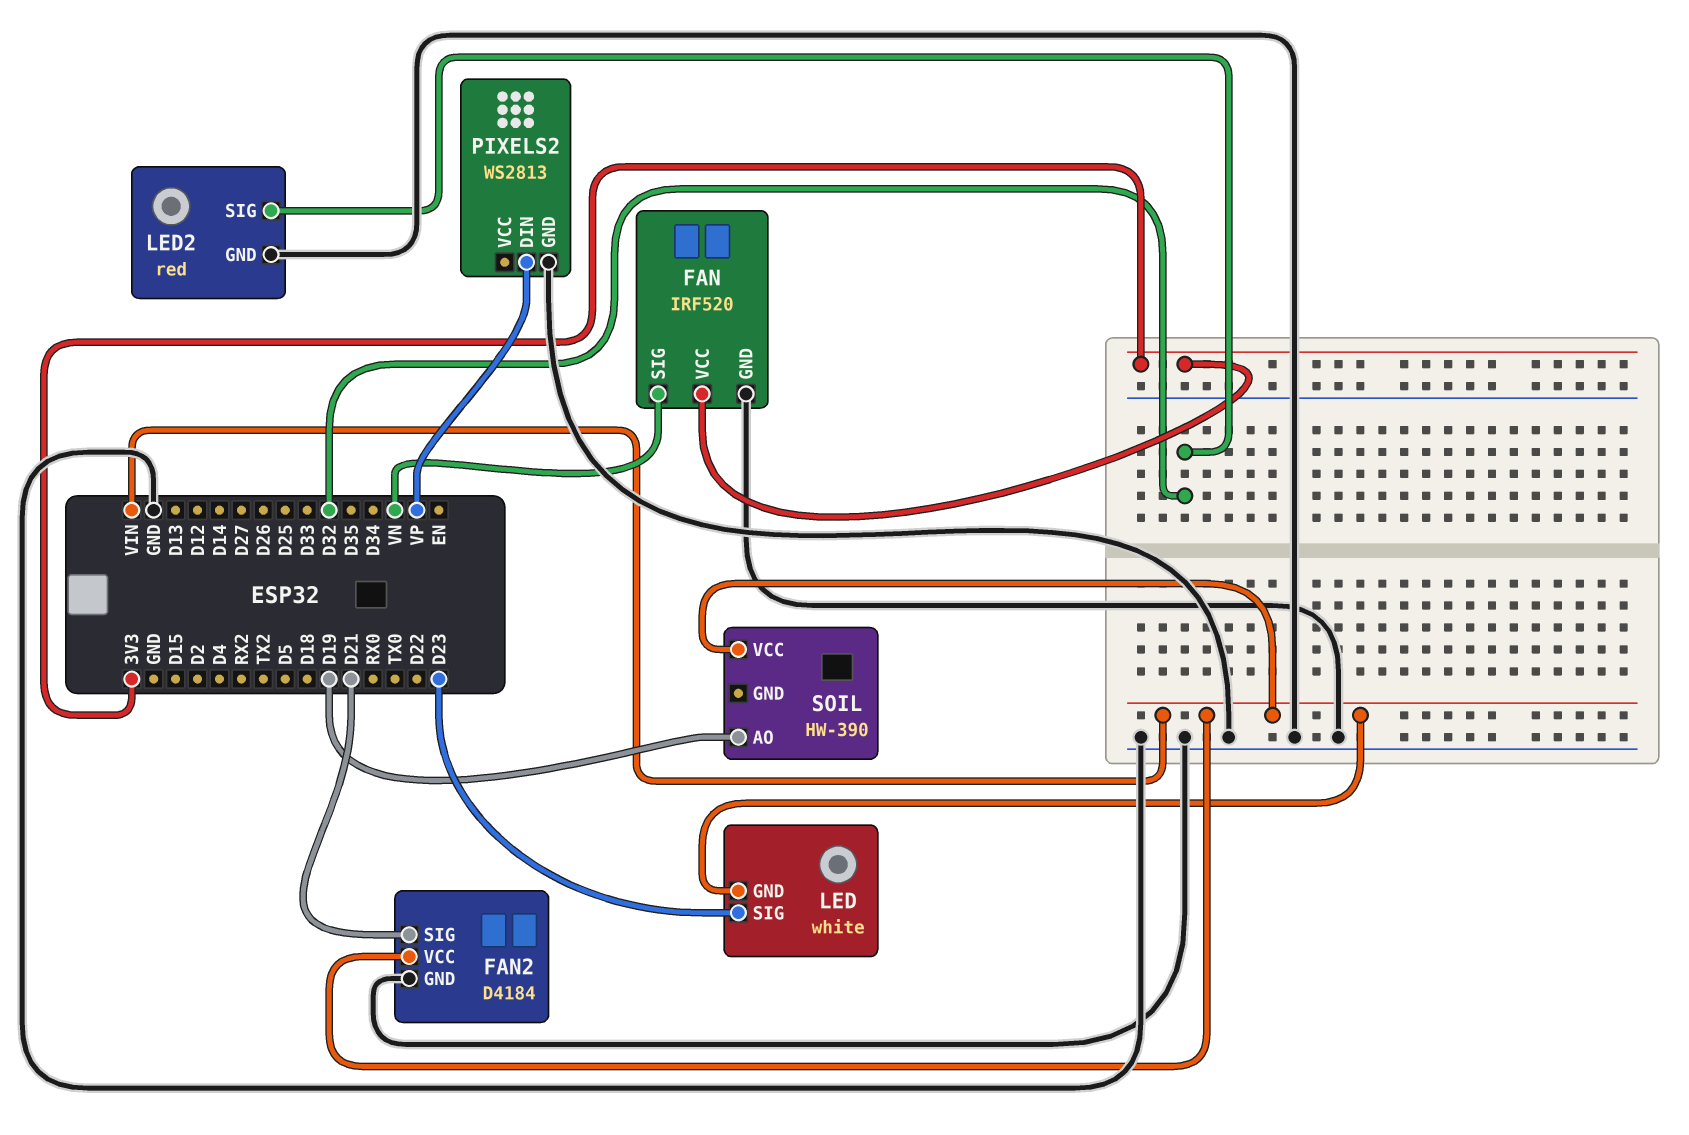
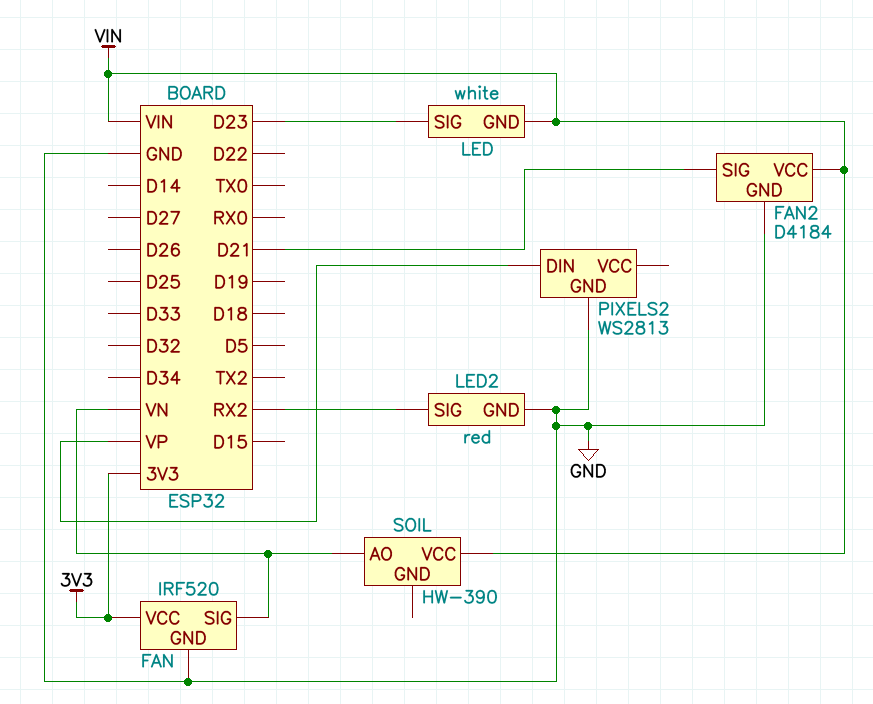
LED2 pin SIG: D32 -> RX2
SOIL pin AO: D19 -> VN

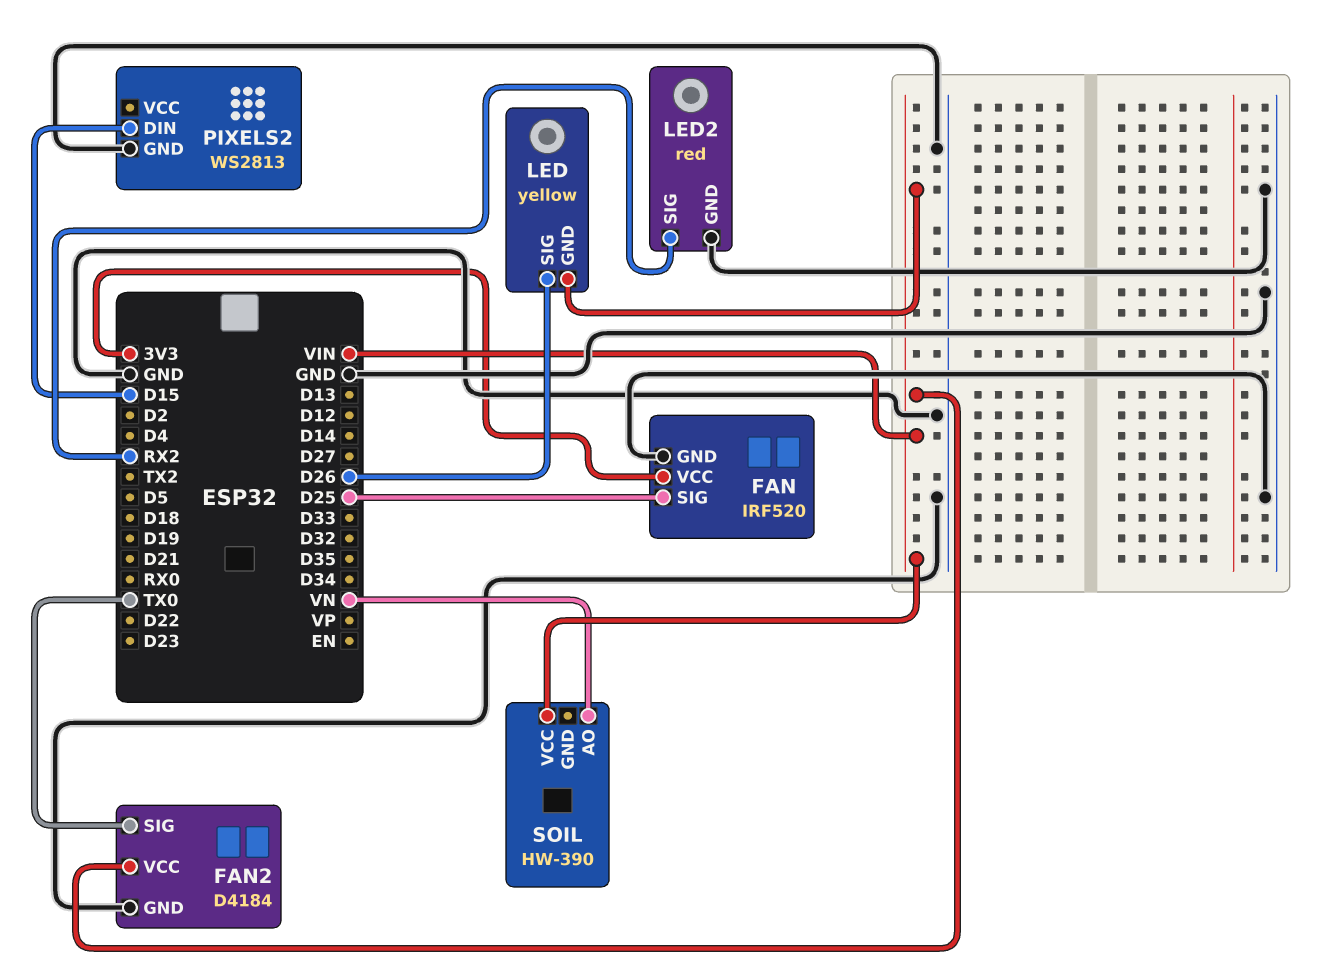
FAN pin SIG: VN -> D25
FAN2 pin SIG: D21 -> TX0
LED: white -> yellow
LED pin SIG: D23 -> D26
PIXELS2 pin DIN: VP -> D15

